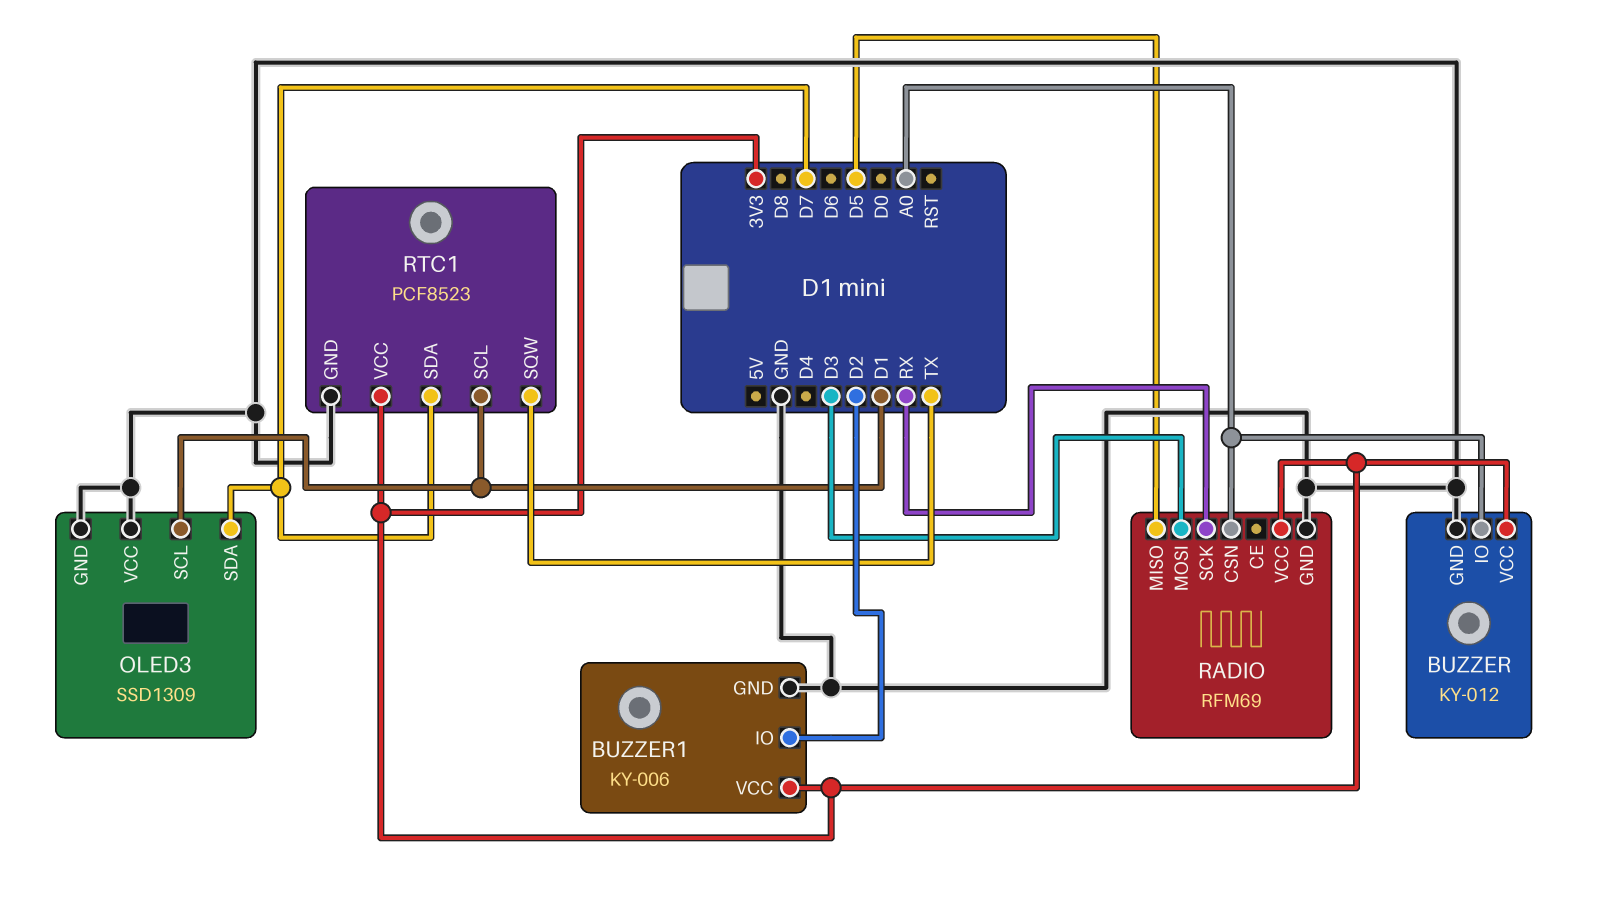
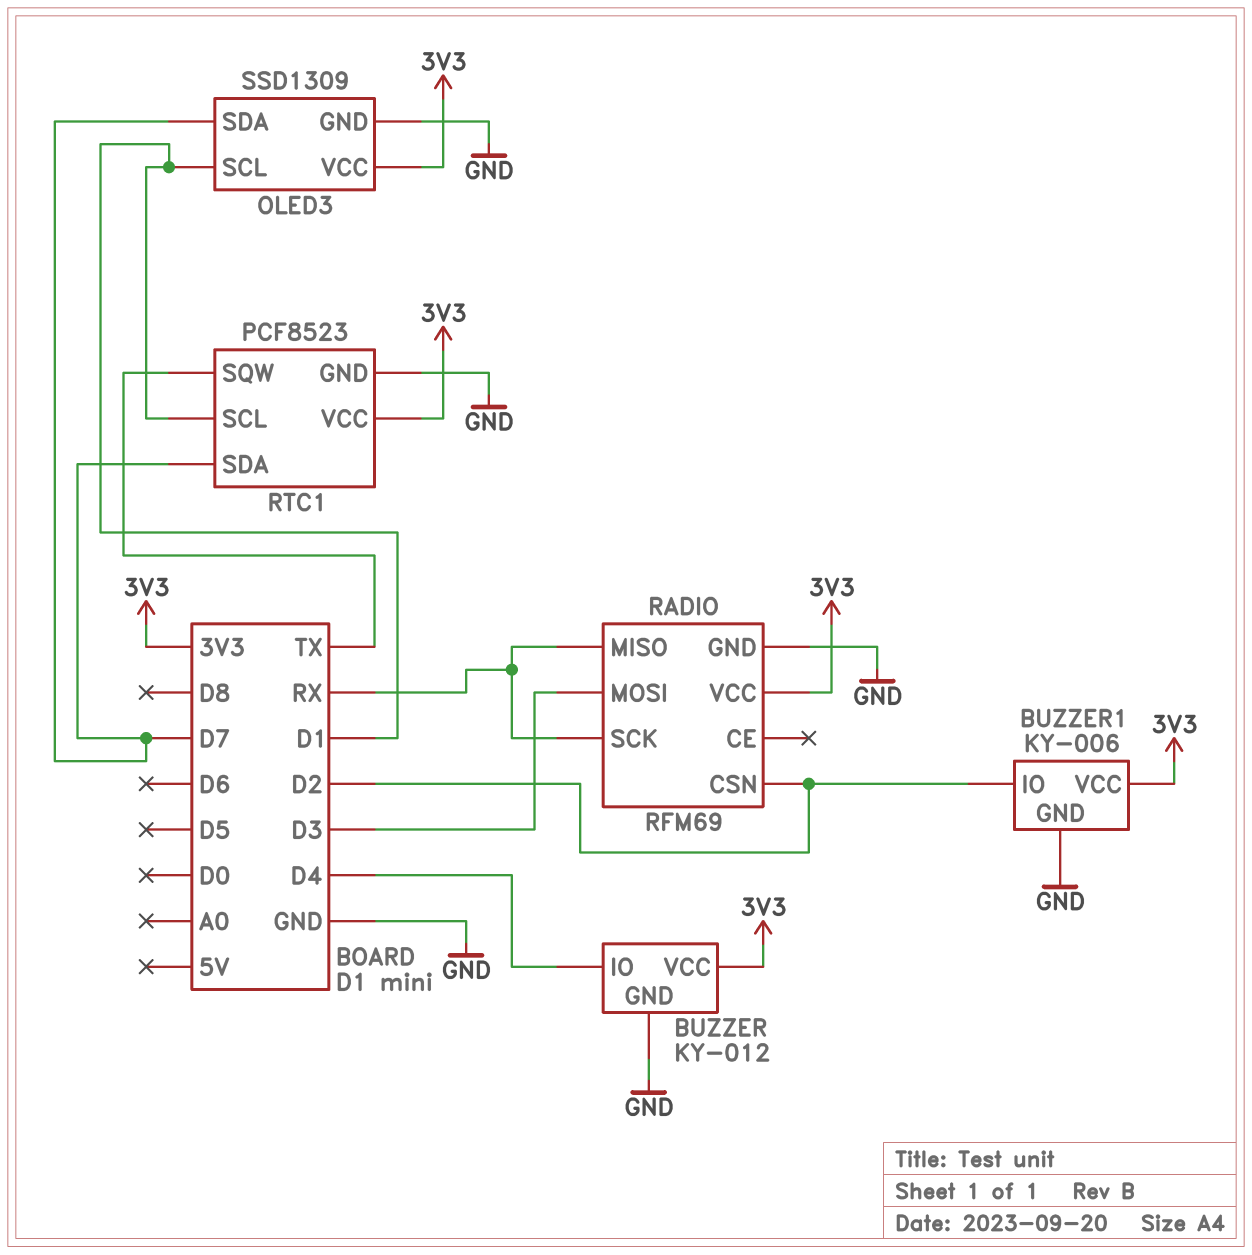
BUZZER pin IO: A0 -> D4
OLED3 pin VCC: GND -> 3V3
RADIO pin CSN: A0 -> D2
RADIO pin MISO: D5 -> RX

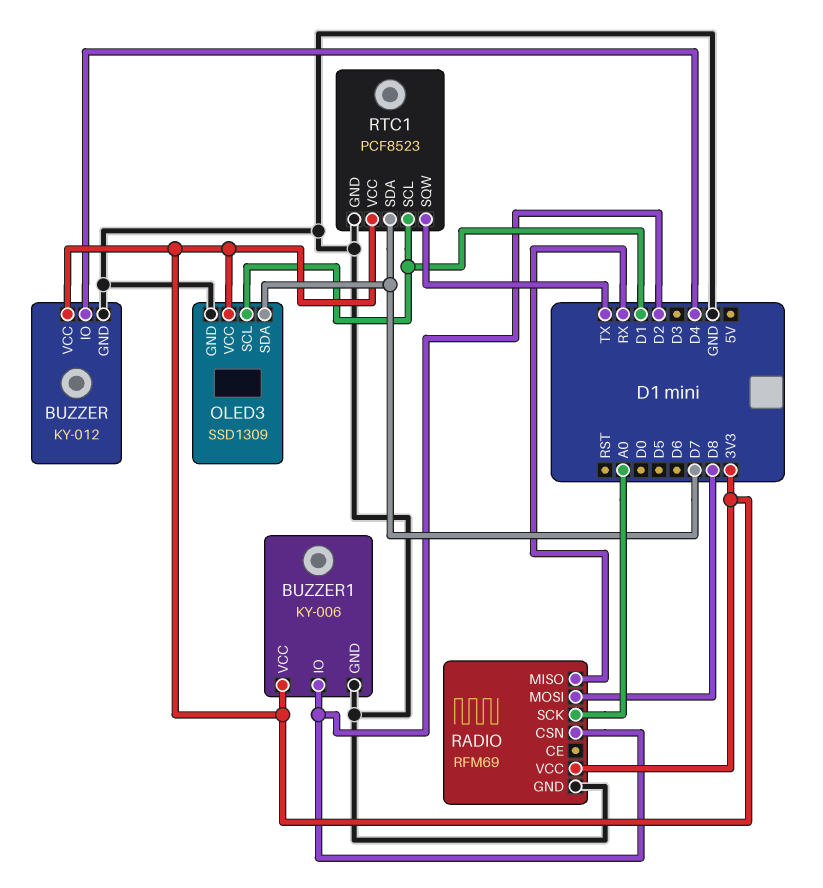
RADIO pin MOSI: D3 -> D8
RADIO pin SCK: RX -> A0

